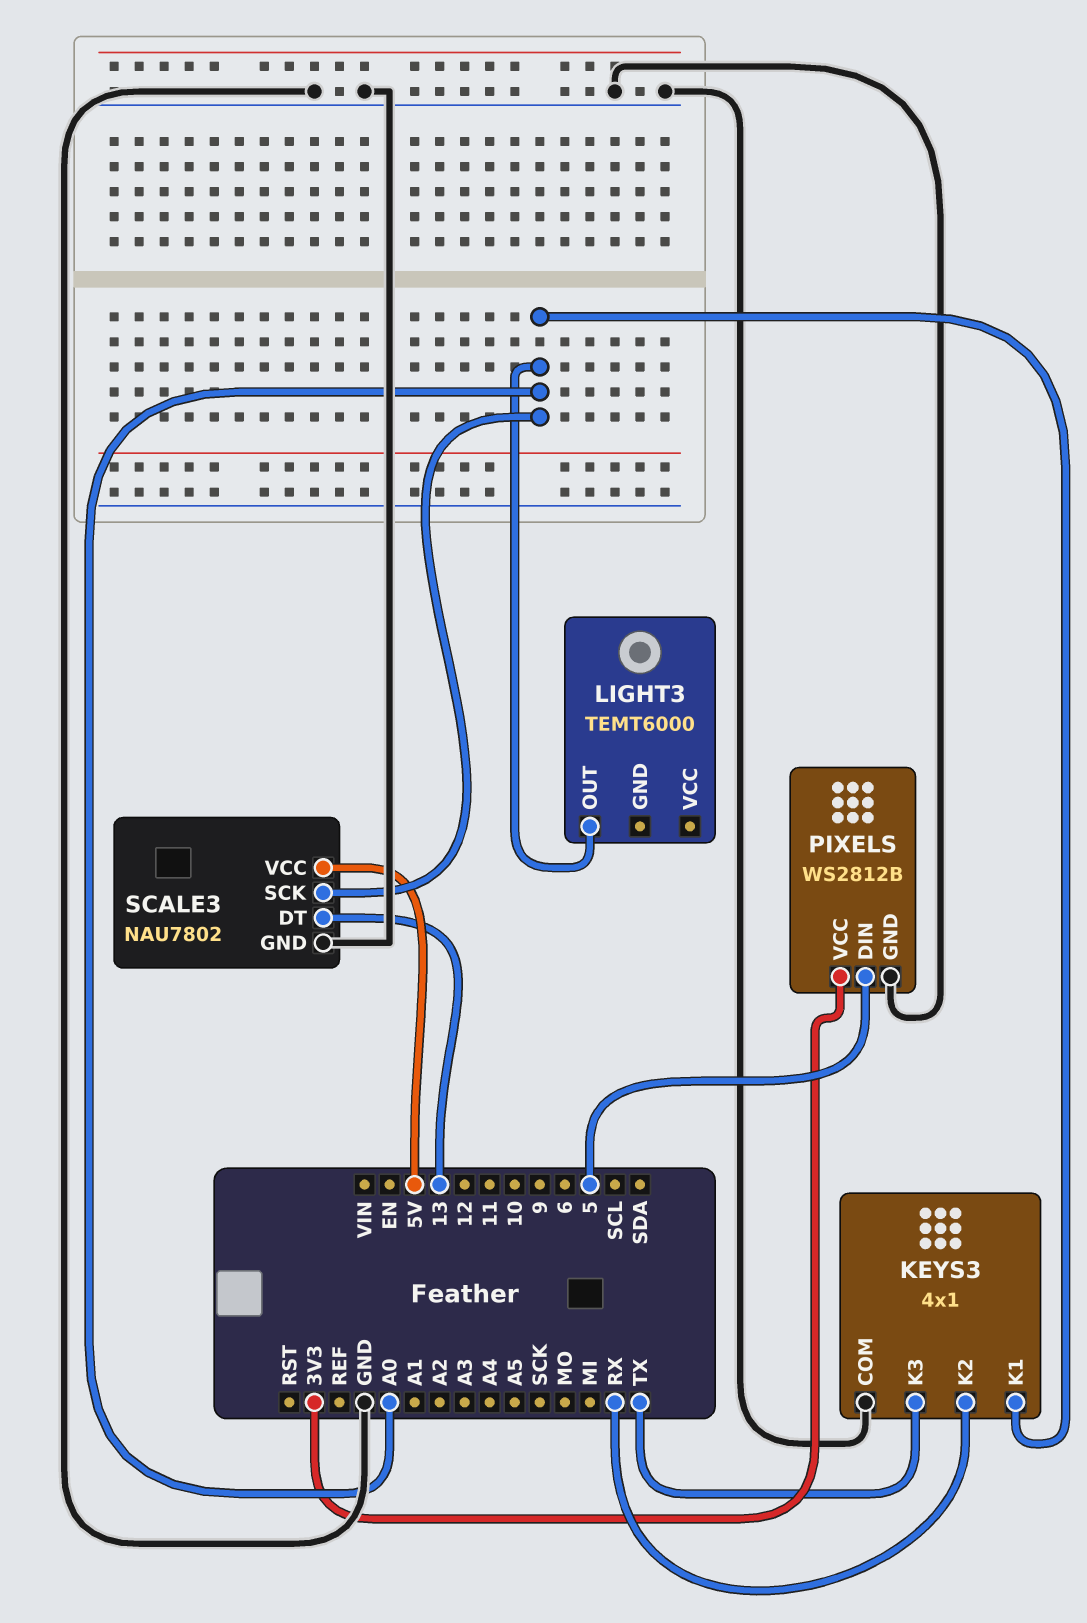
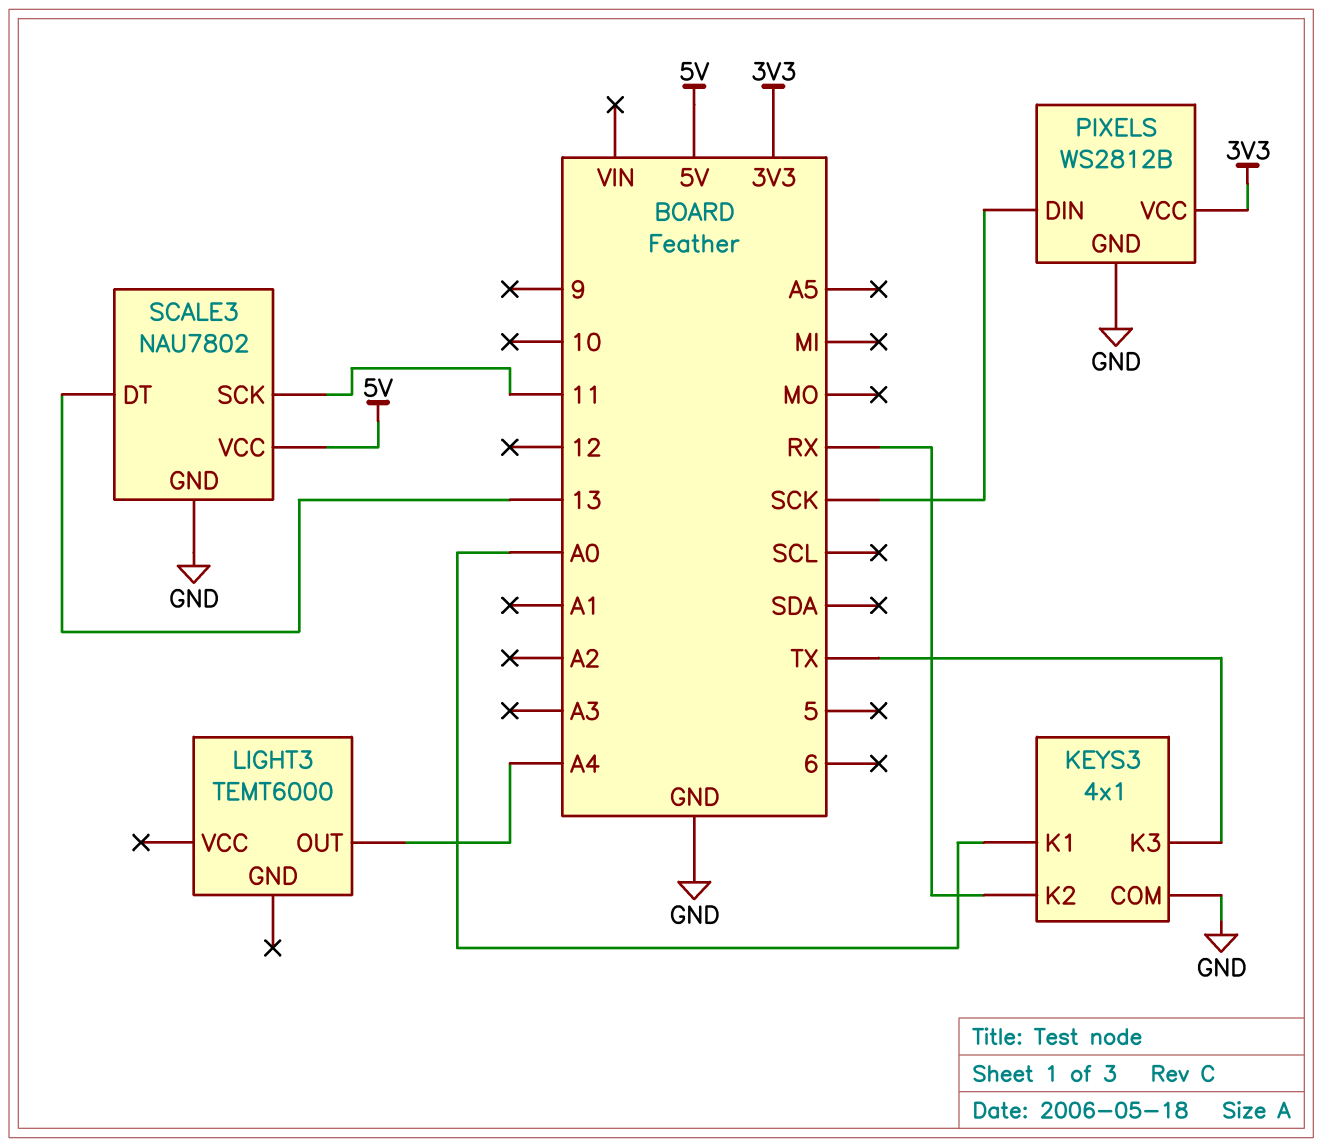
LIGHT3 pin OUT: A0 -> A4
PIXELS pin DIN: 5 -> SCK
SCALE3 pin SCK: A0 -> 11

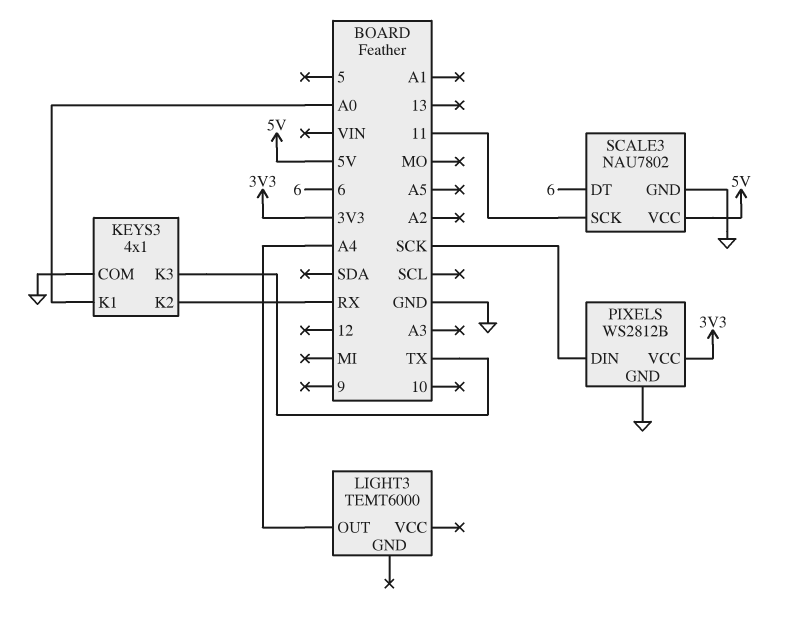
SCALE3 pin DT: 13 -> 6

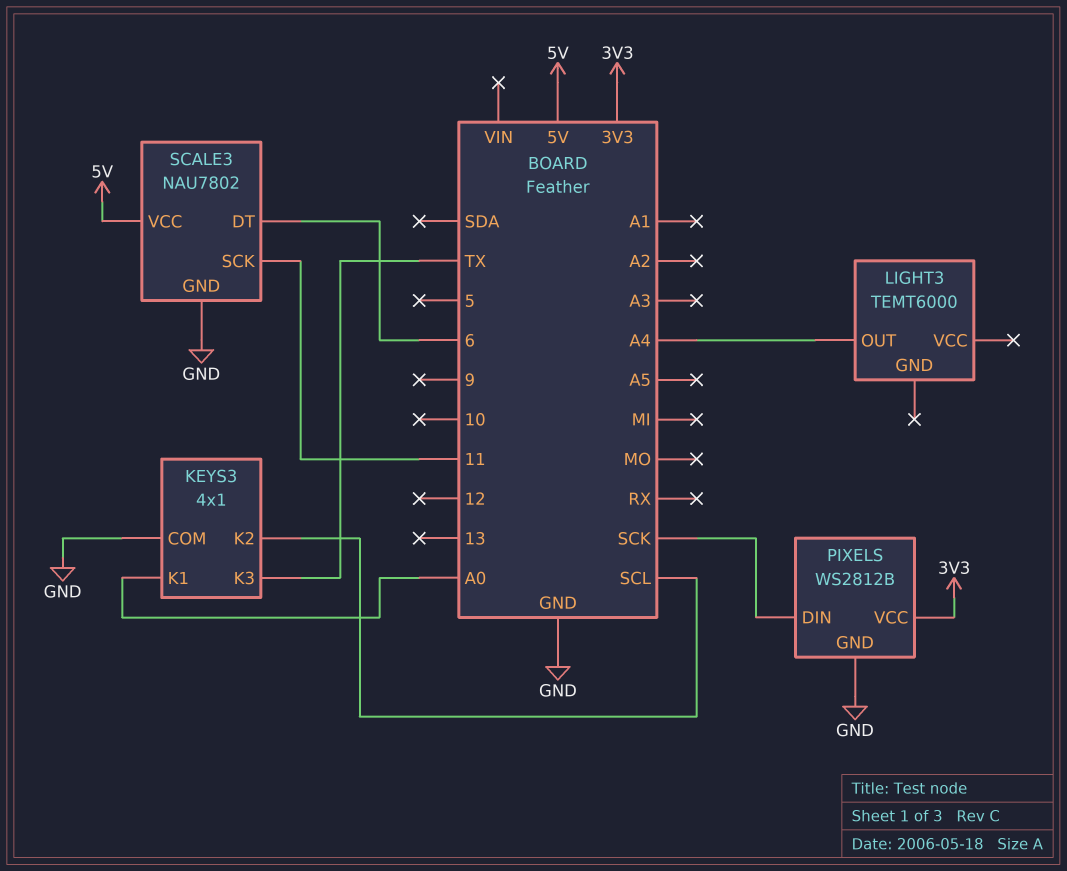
KEYS3 pin K2: RX -> SCL

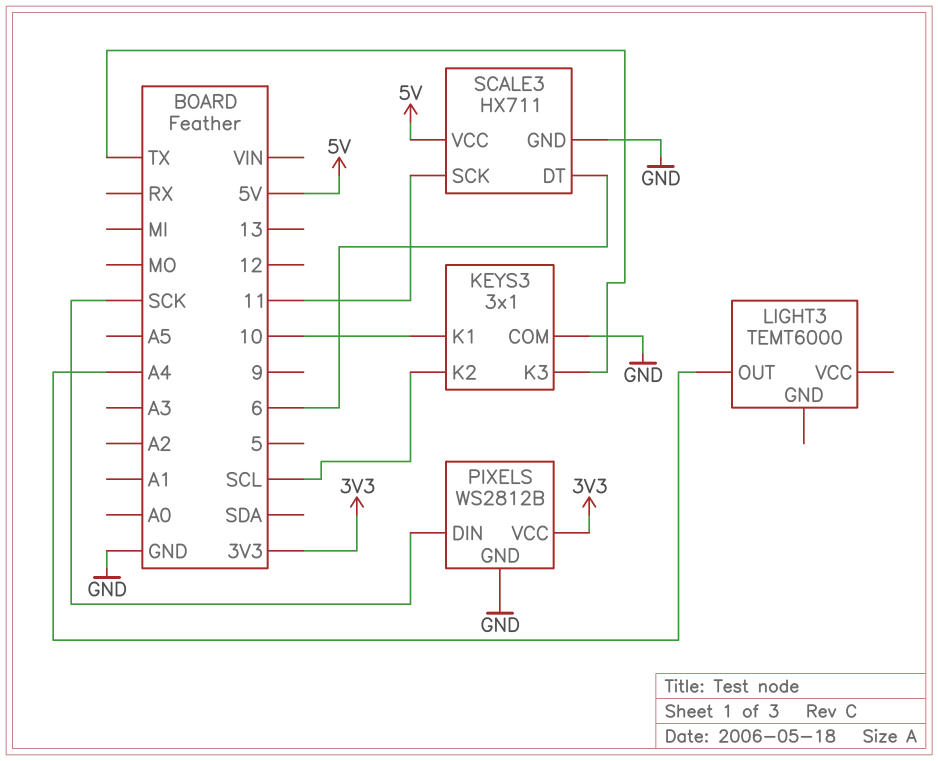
KEYS3: 4x1 -> 3x1
KEYS3 pin K1: A0 -> 10
SCALE3: NAU7802 -> HX711

